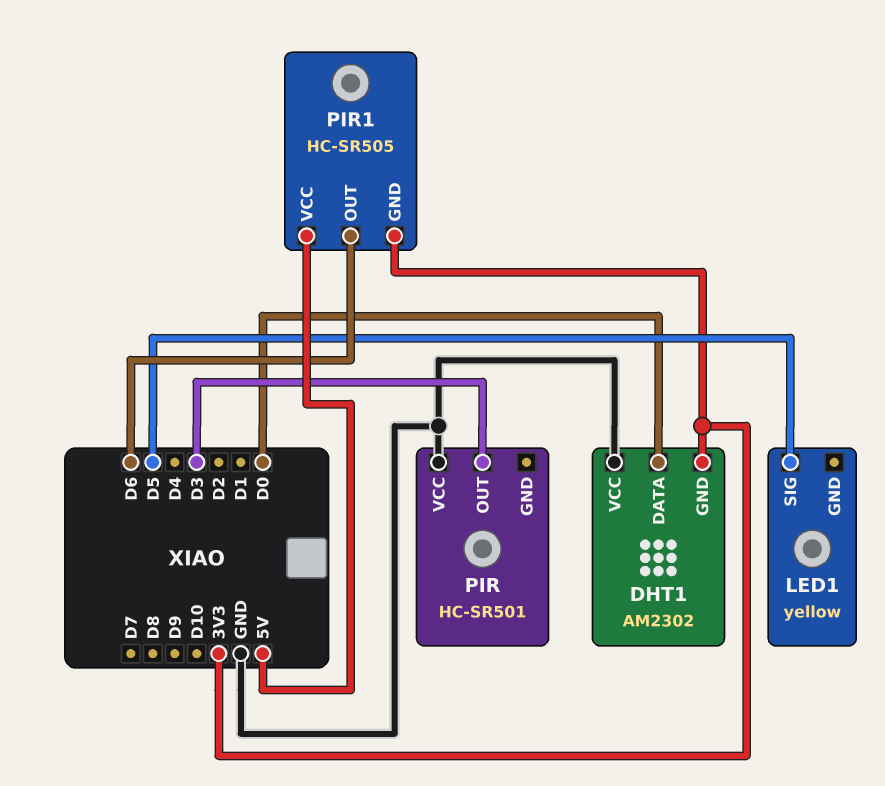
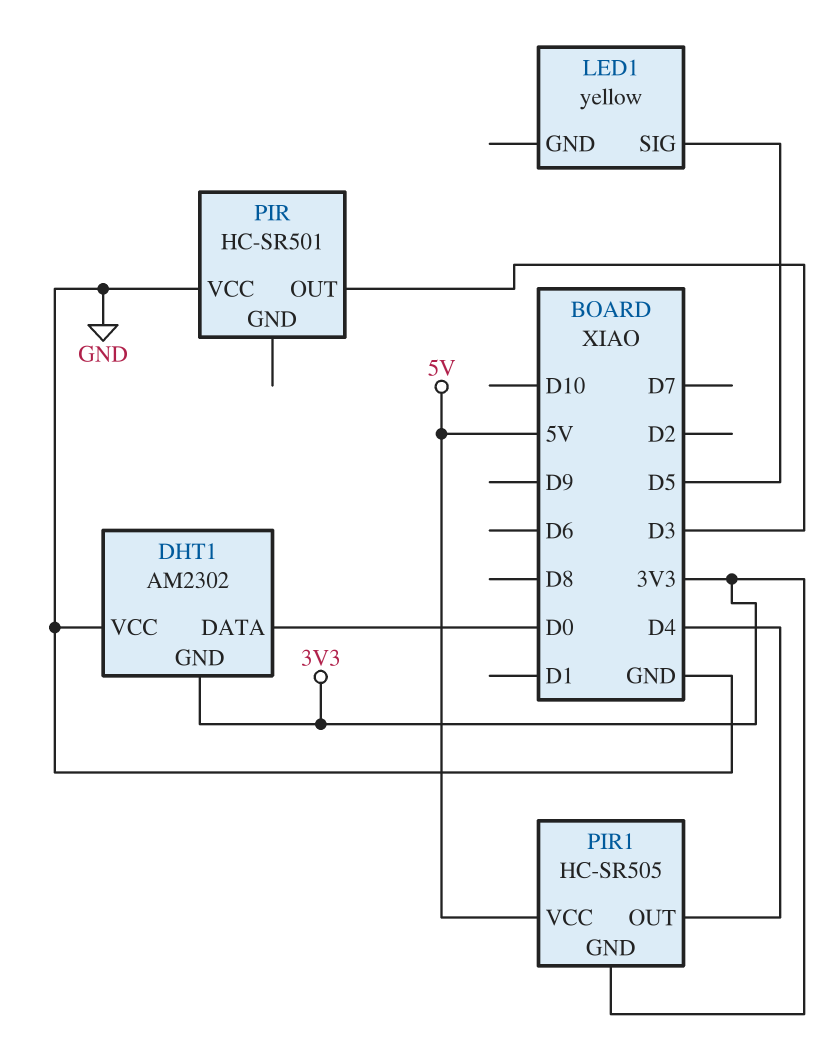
PIR1 pin OUT: D6 -> D4

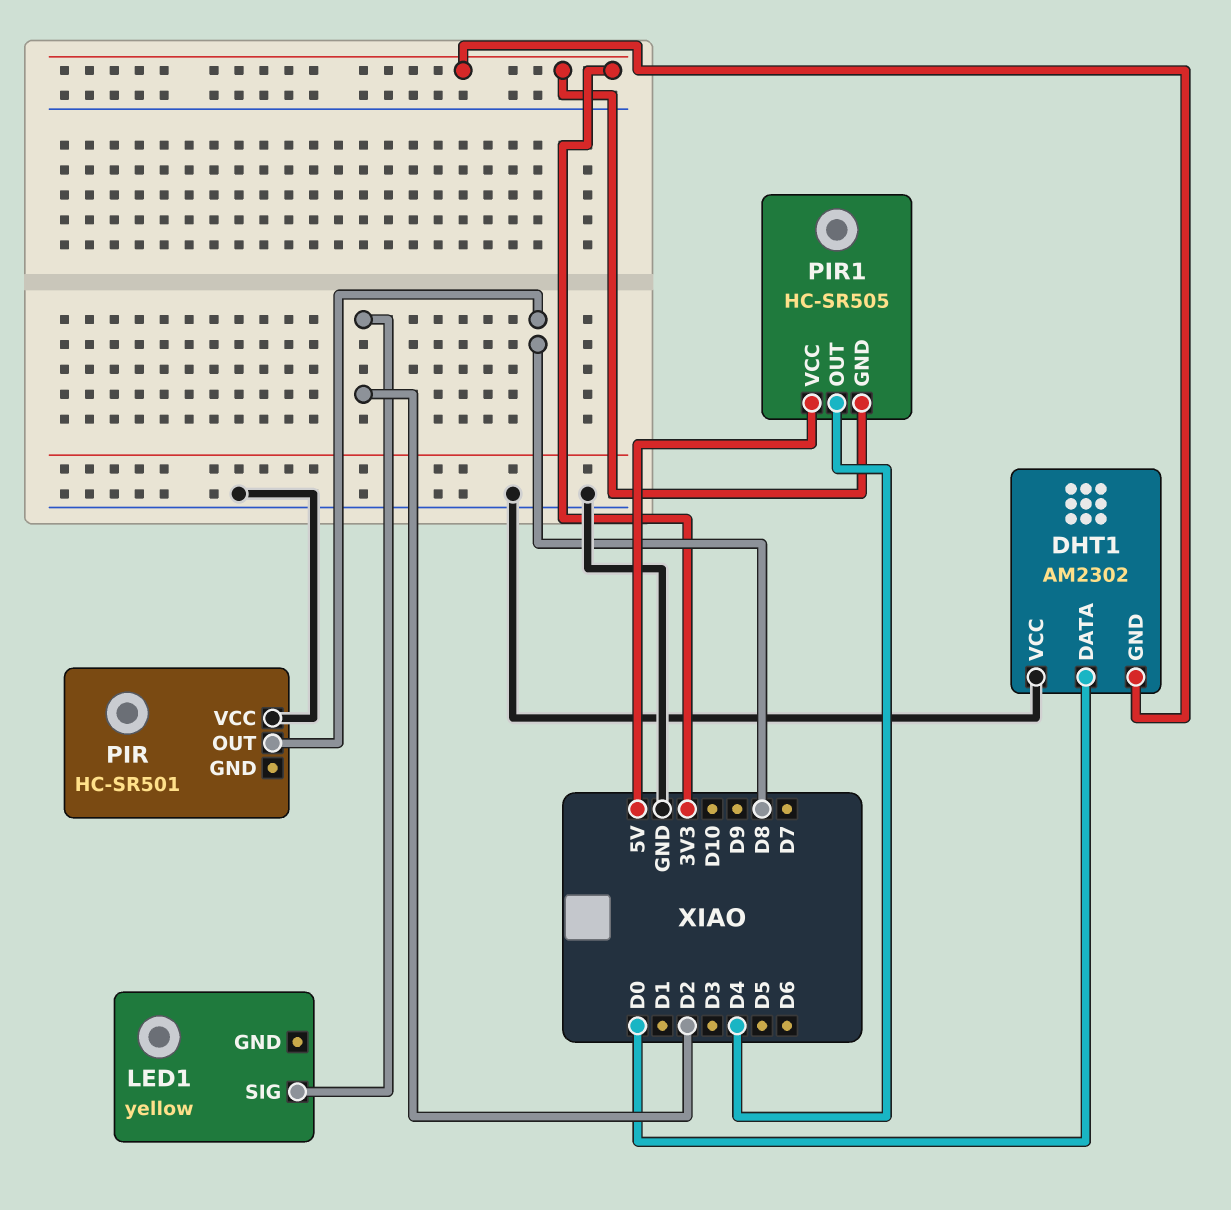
LED1 pin SIG: D5 -> D2
PIR pin OUT: D3 -> D8

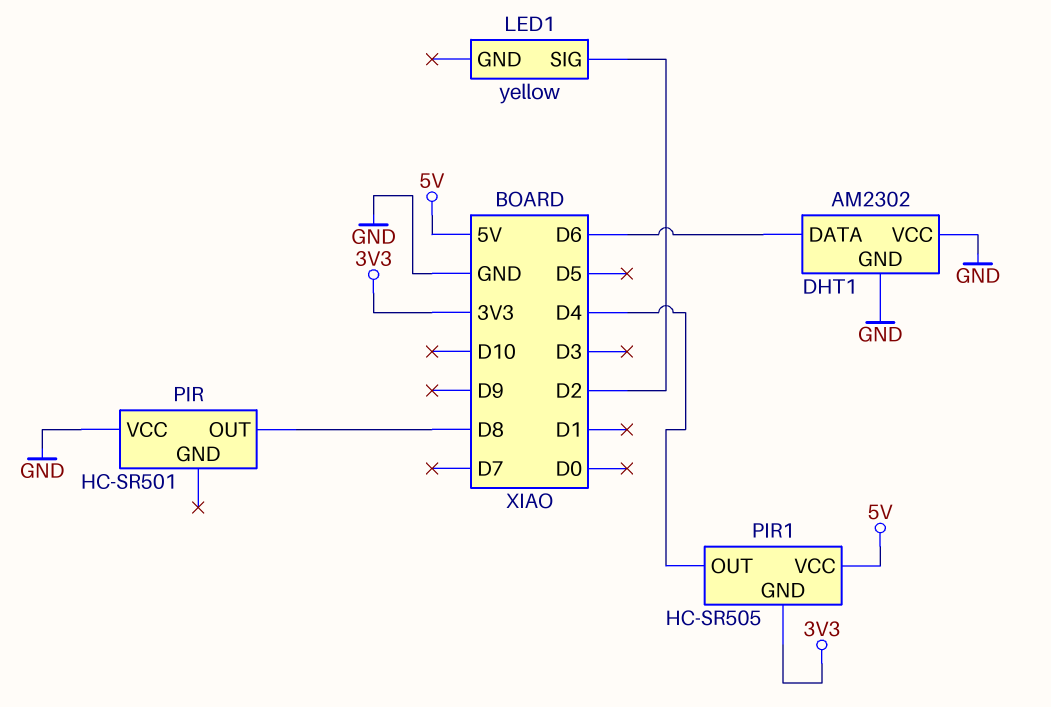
DHT1 pin DATA: D0 -> D6
DHT1 pin GND: 3V3 -> GND

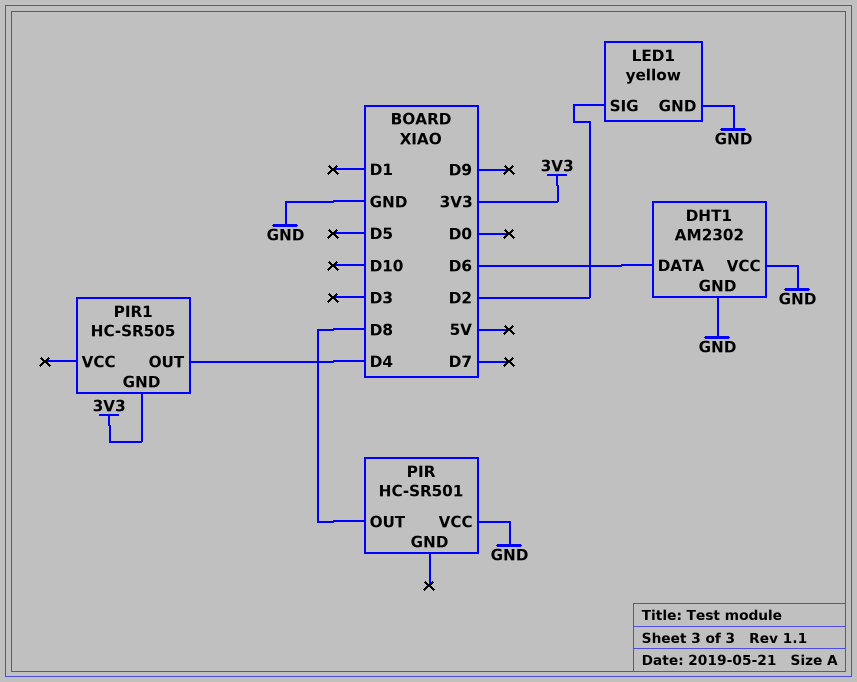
LED1 pin GND: none -> GND
PIR1 pin VCC: 5V -> none

